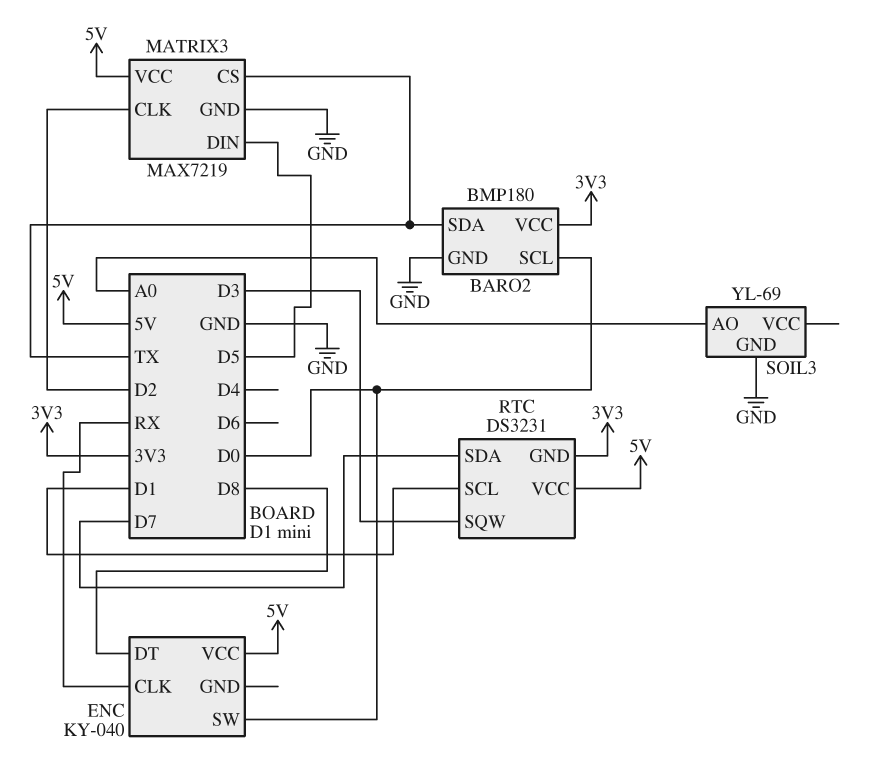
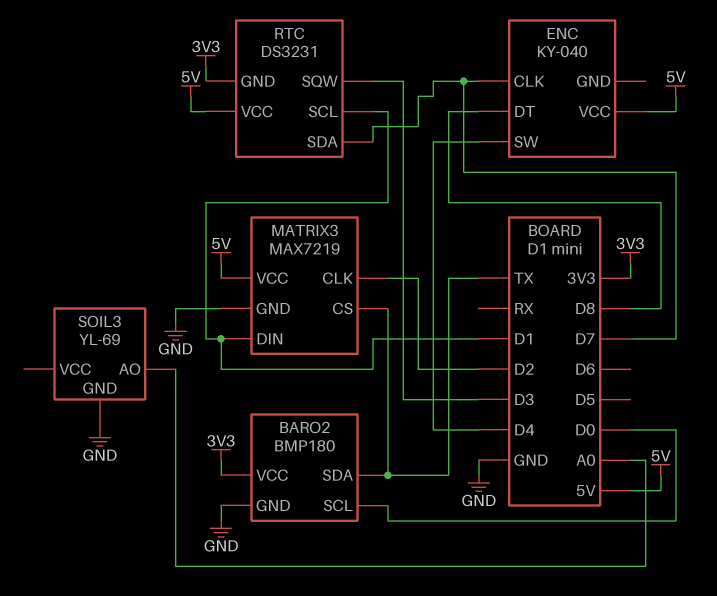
ENC pin CLK: RX -> D7
ENC pin SW: D0 -> D4
MATRIX3 pin DIN: D5 -> D1

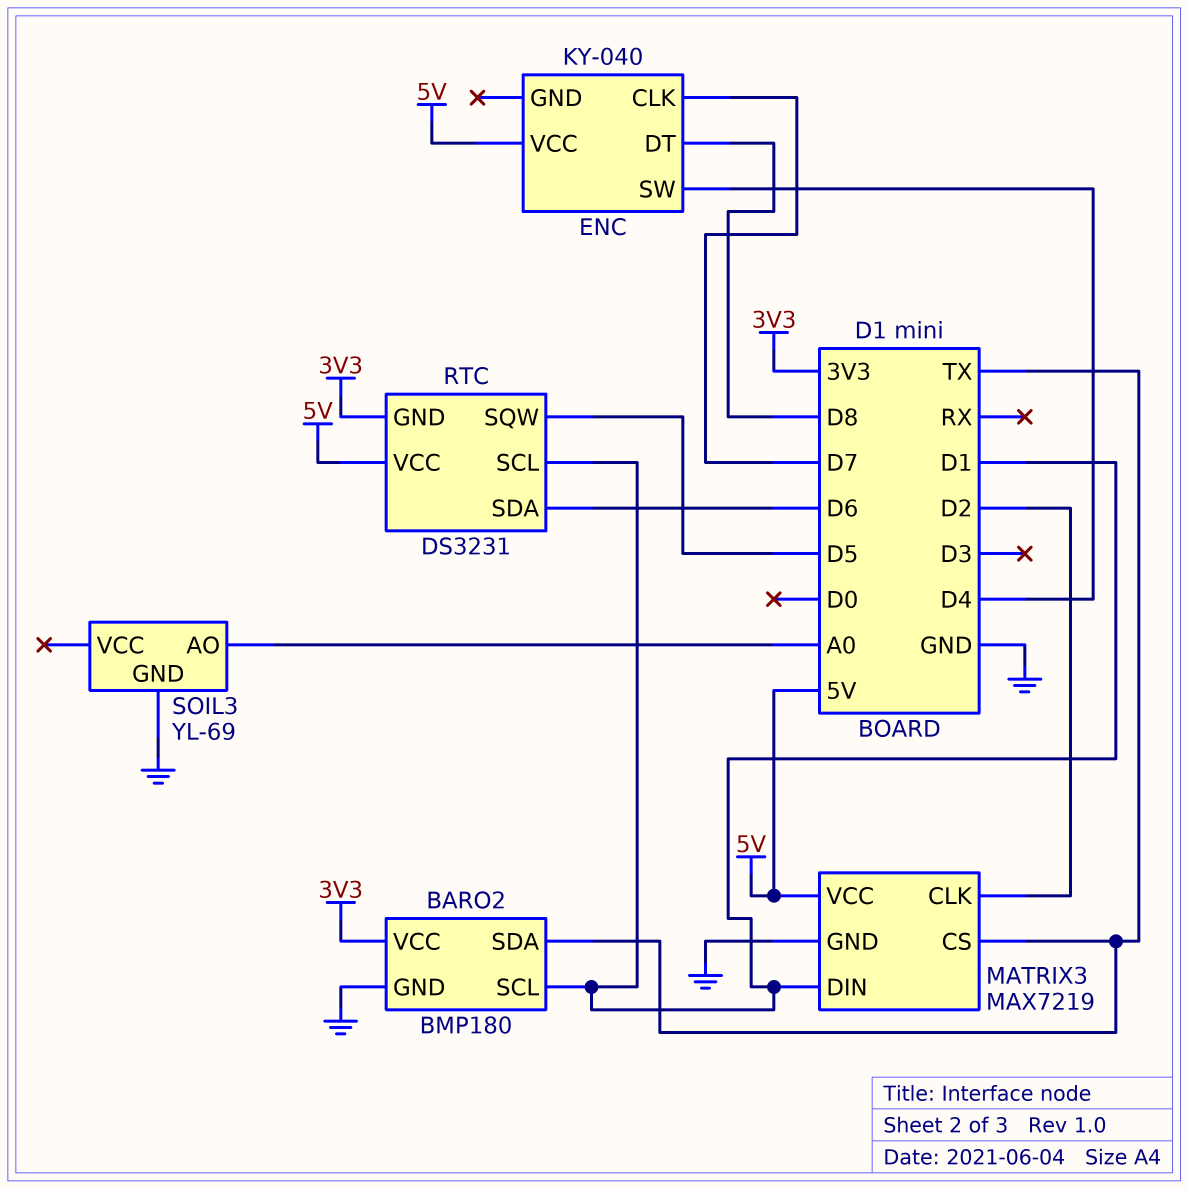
BARO2 pin SCL: D0 -> D1
RTC pin SDA: D7 -> D6
RTC pin SQW: D3 -> D5

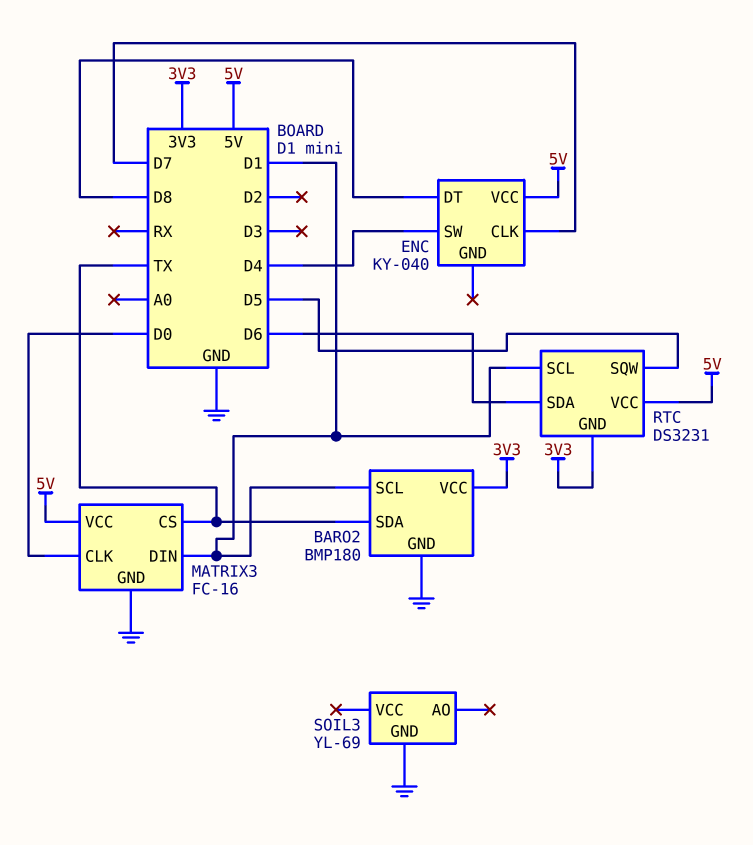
MATRIX3: MAX7219 -> FC-16
MATRIX3 pin CLK: D2 -> D0
SOIL3 pin AO: A0 -> none

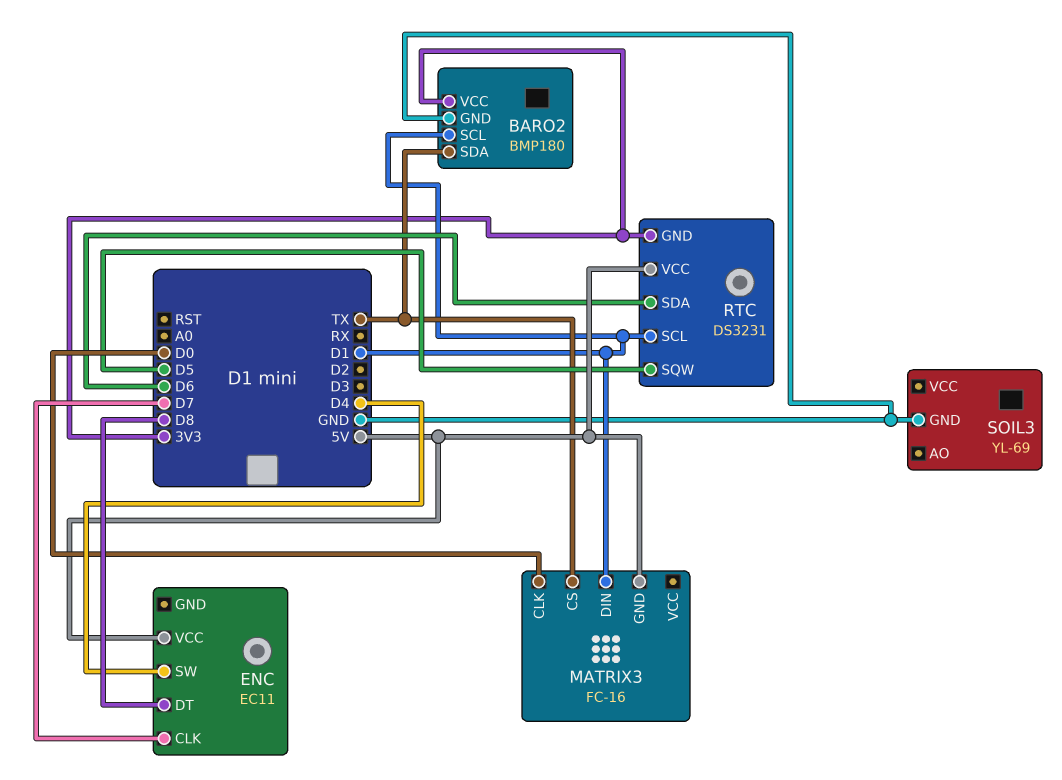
ENC: KY-040 -> EC11
MATRIX3 pin GND: GND -> 5V
MATRIX3 pin VCC: 5V -> none

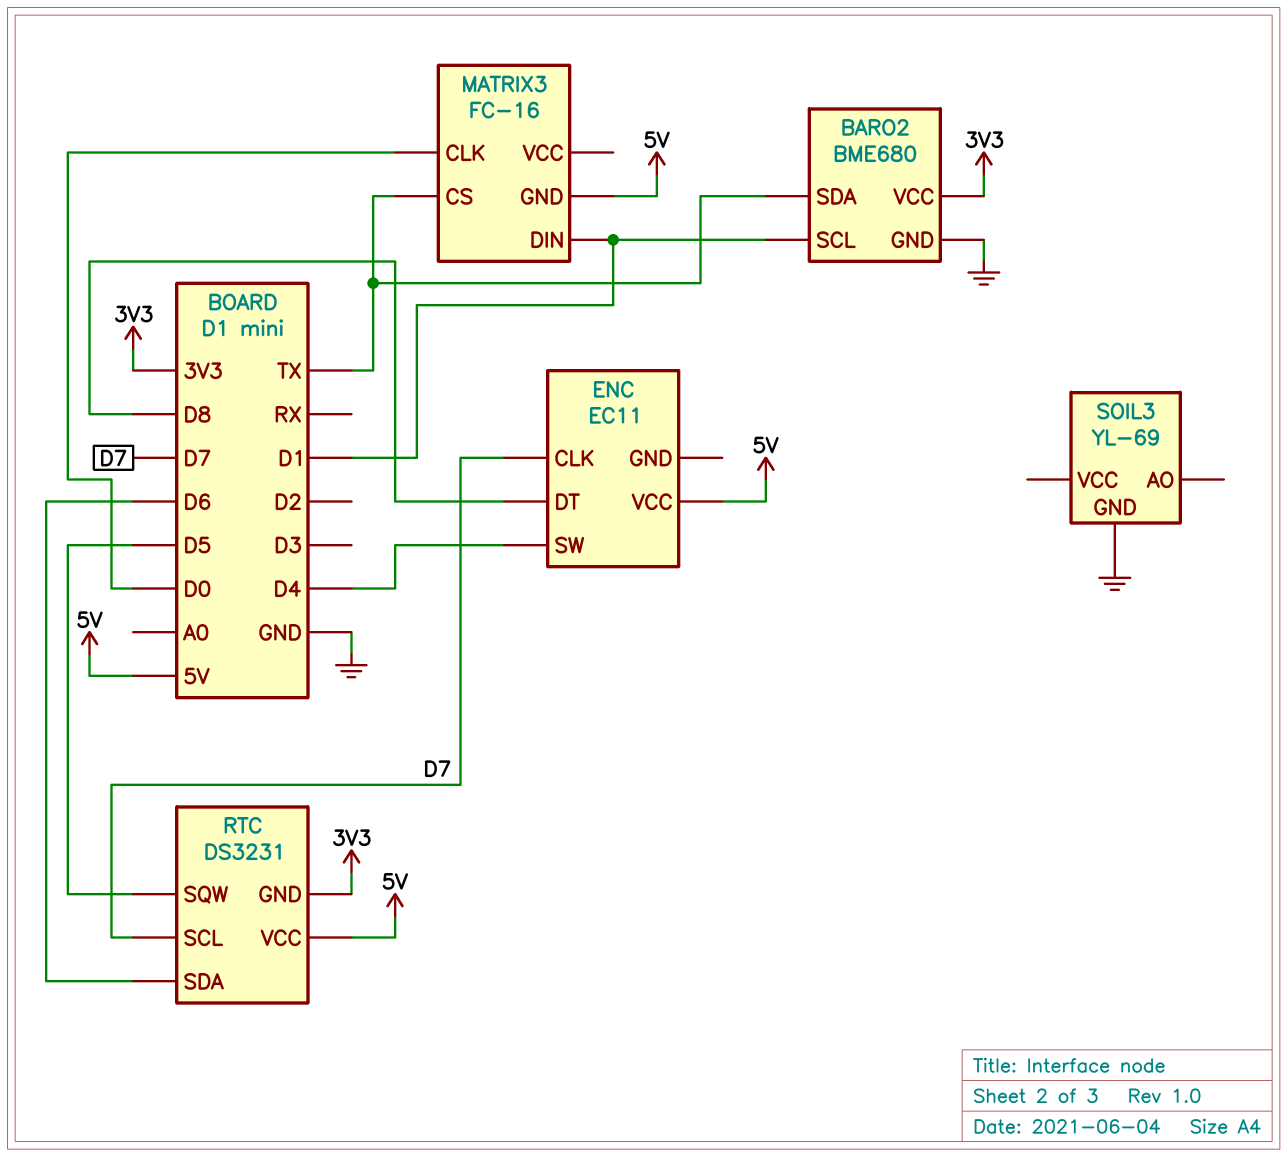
BARO2: BMP180 -> BME680
RTC pin SCL: D1 -> D7

